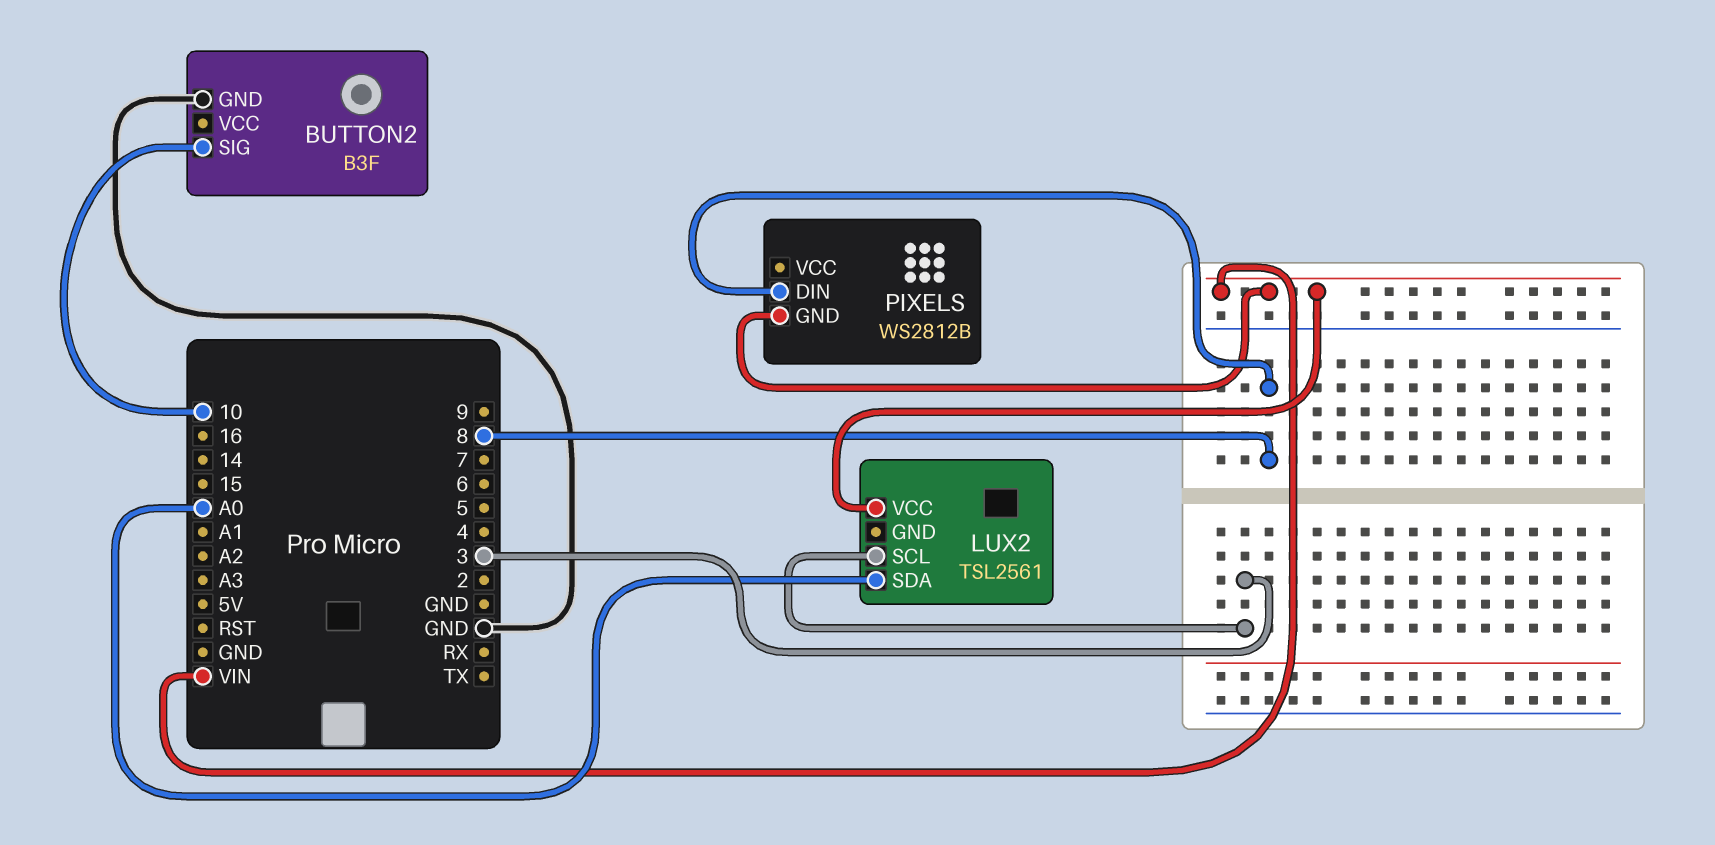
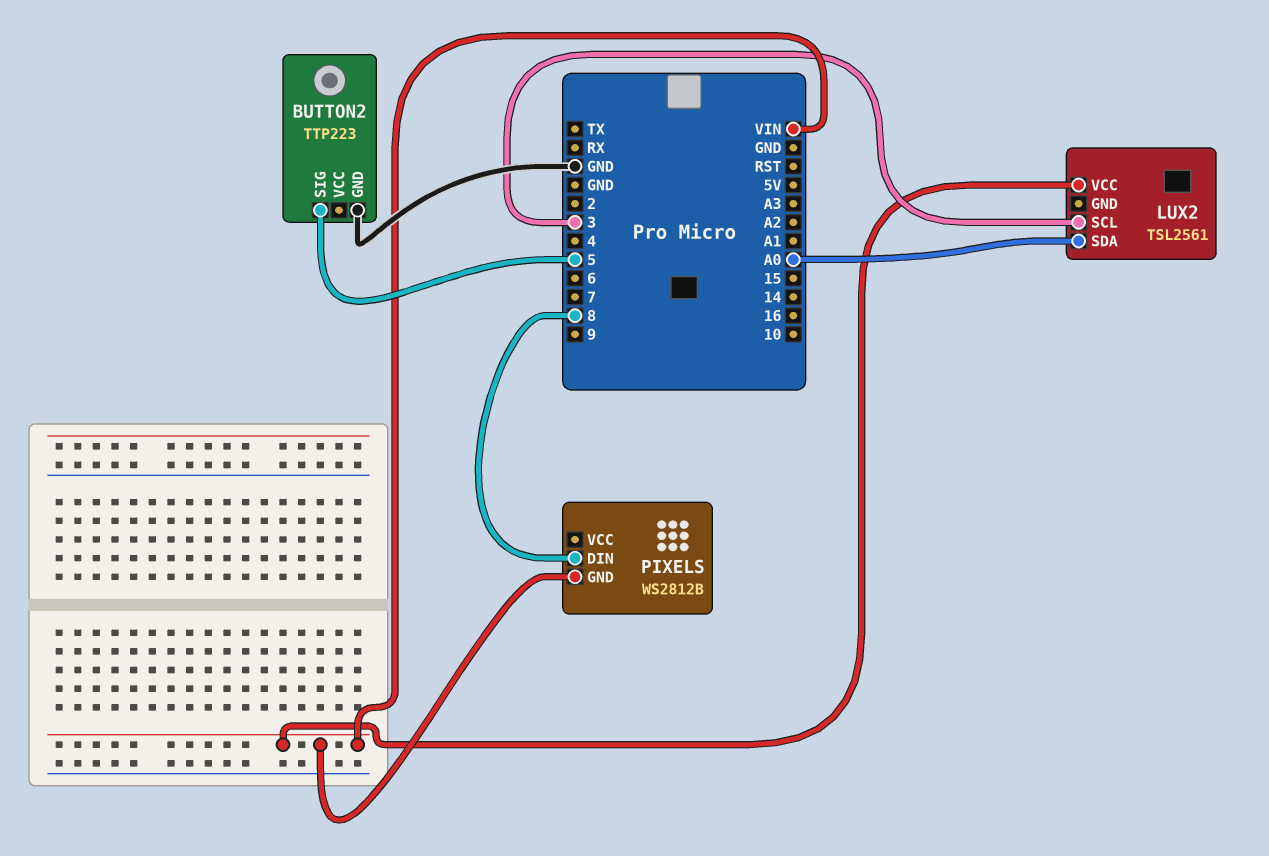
BUTTON2: B3F -> TTP223
BUTTON2 pin SIG: 10 -> 5

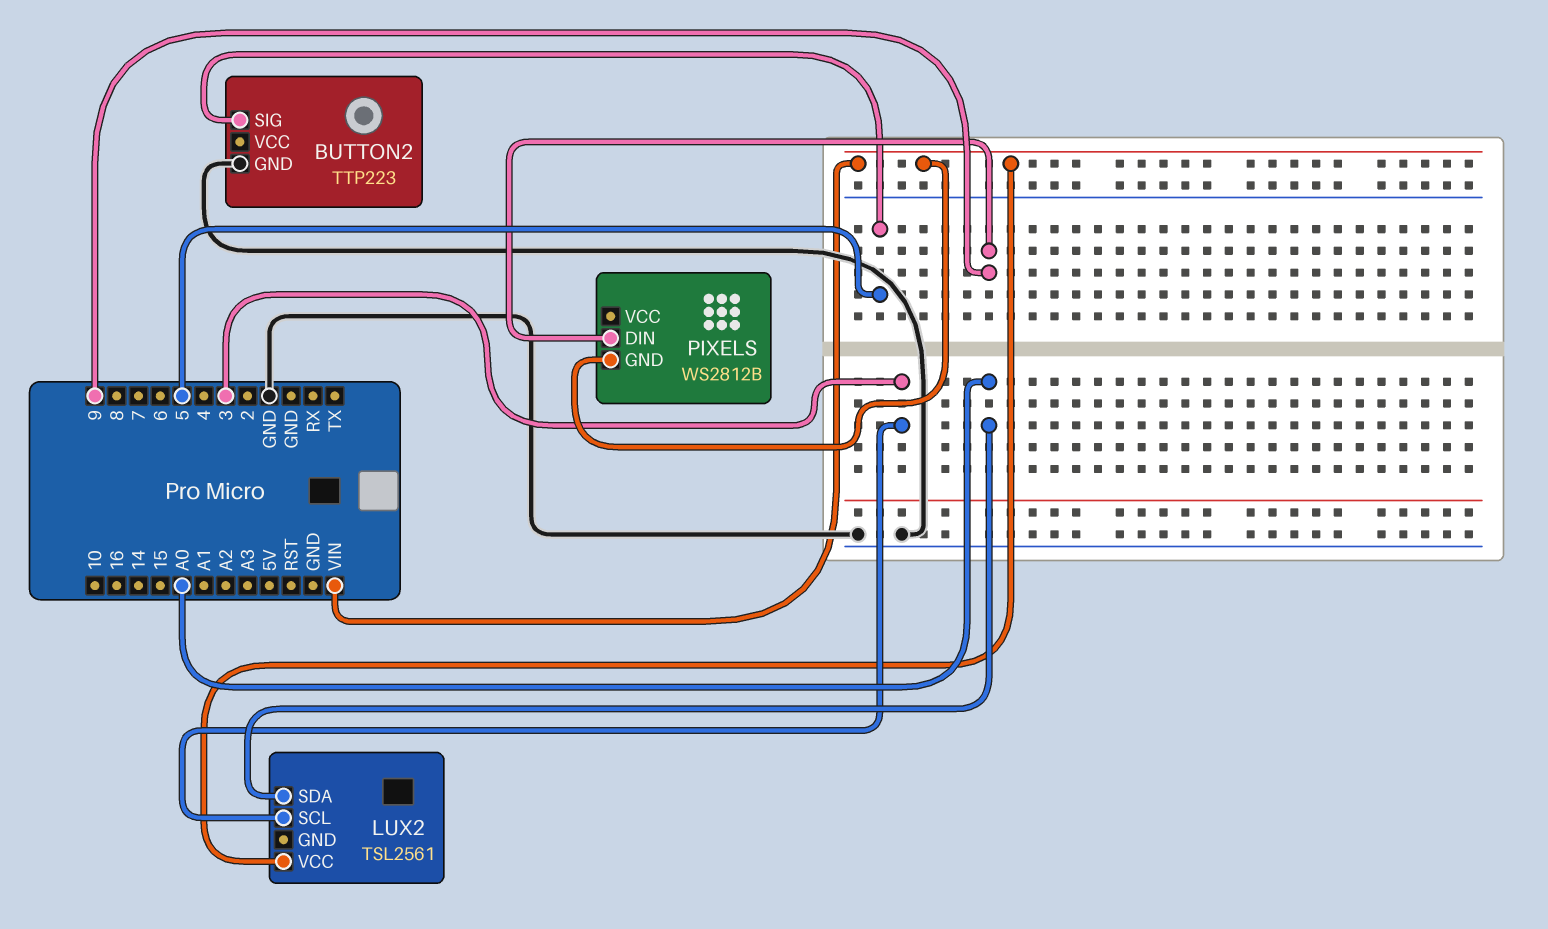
PIXELS pin DIN: 8 -> 9

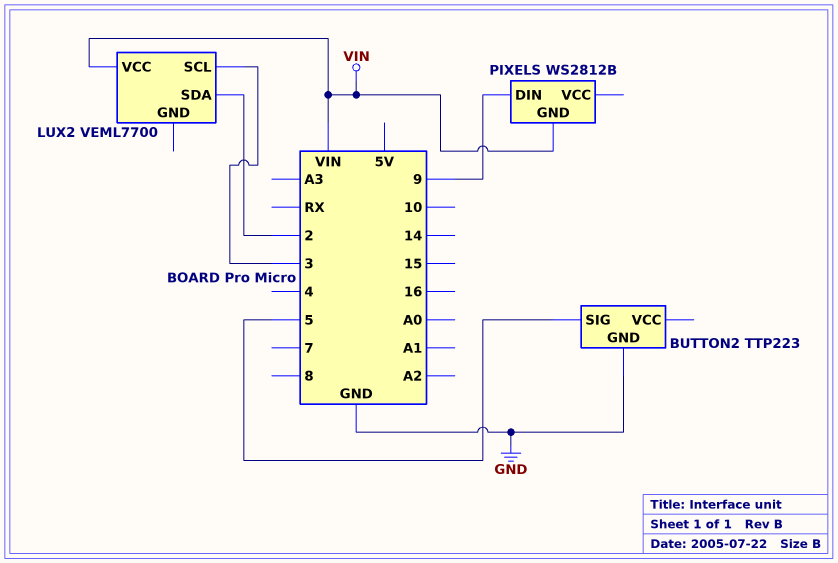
LUX2: TSL2561 -> VEML7700
LUX2 pin SDA: A0 -> 2

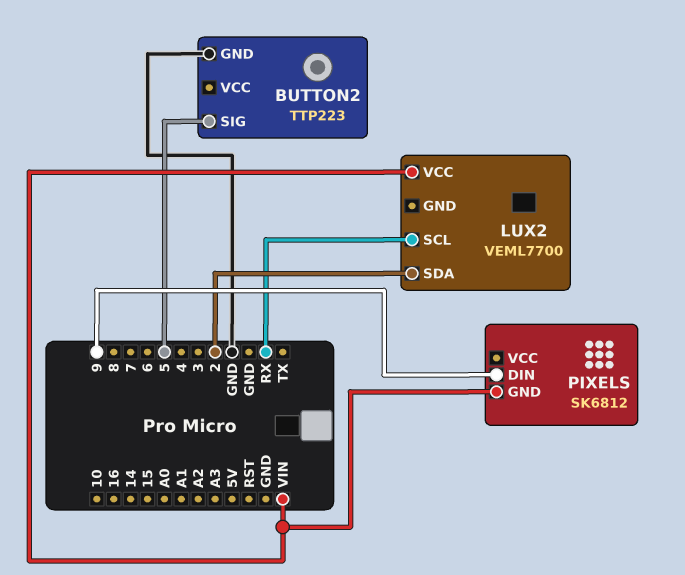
LUX2 pin SCL: 3 -> RX
PIXELS: WS2812B -> SK6812

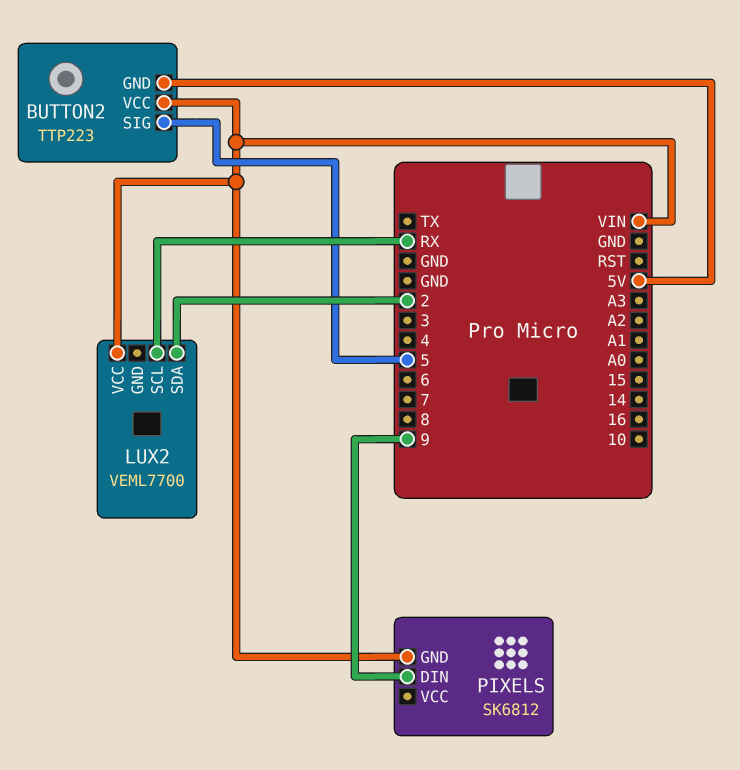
BUTTON2 pin GND: GND -> 5V
BUTTON2 pin VCC: none -> VIN

